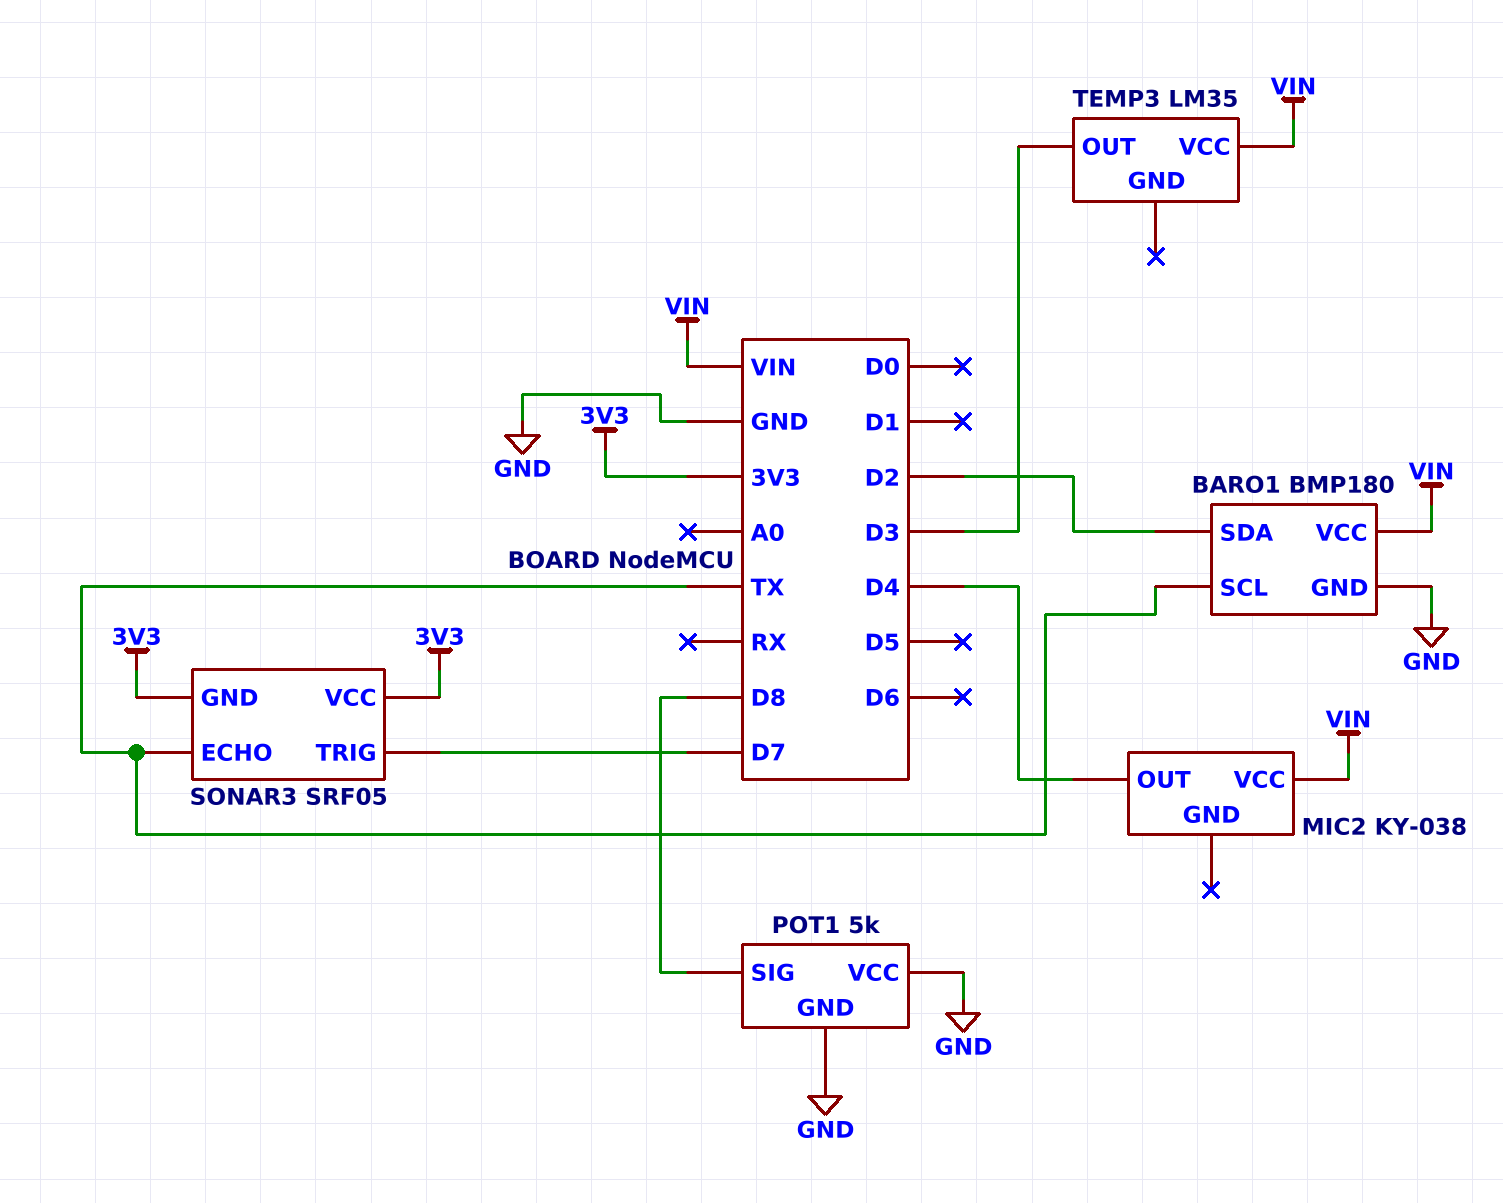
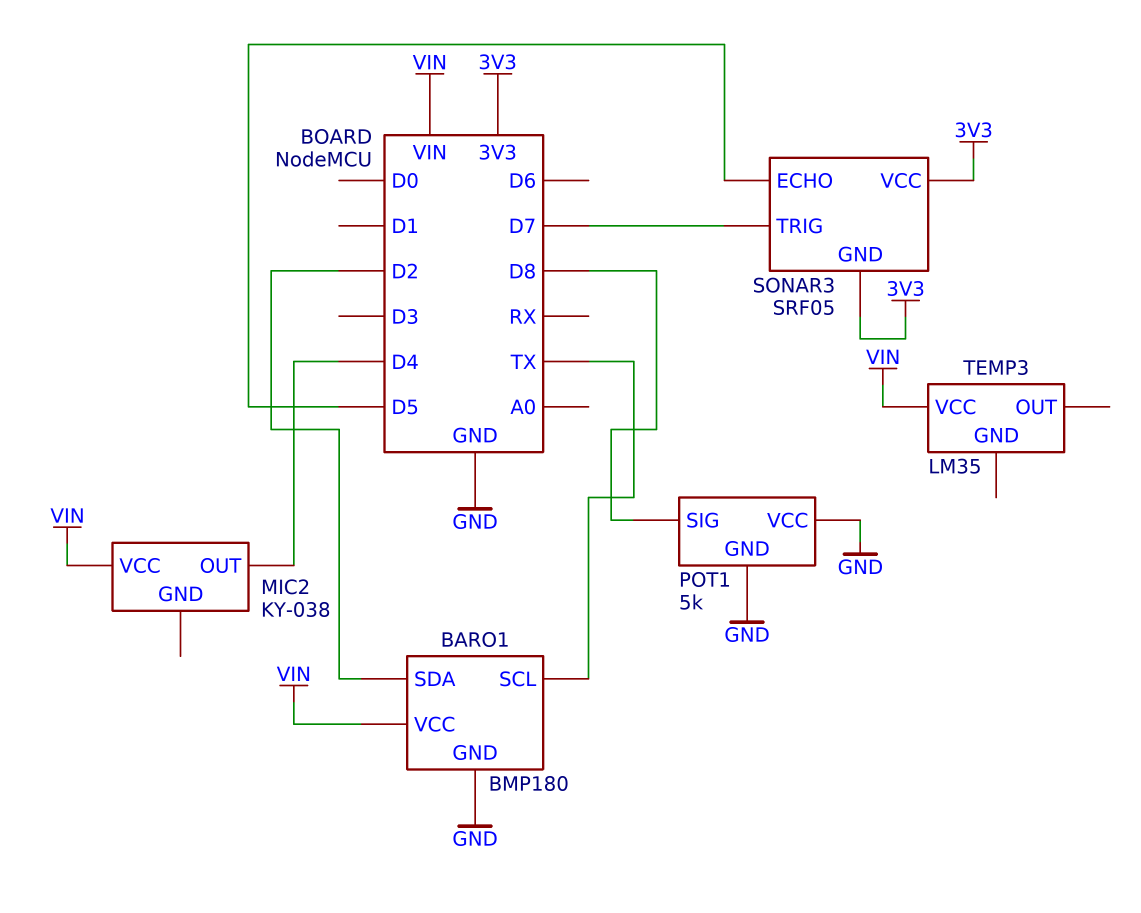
SONAR3 pin ECHO: TX -> D5
TEMP3 pin OUT: D3 -> none

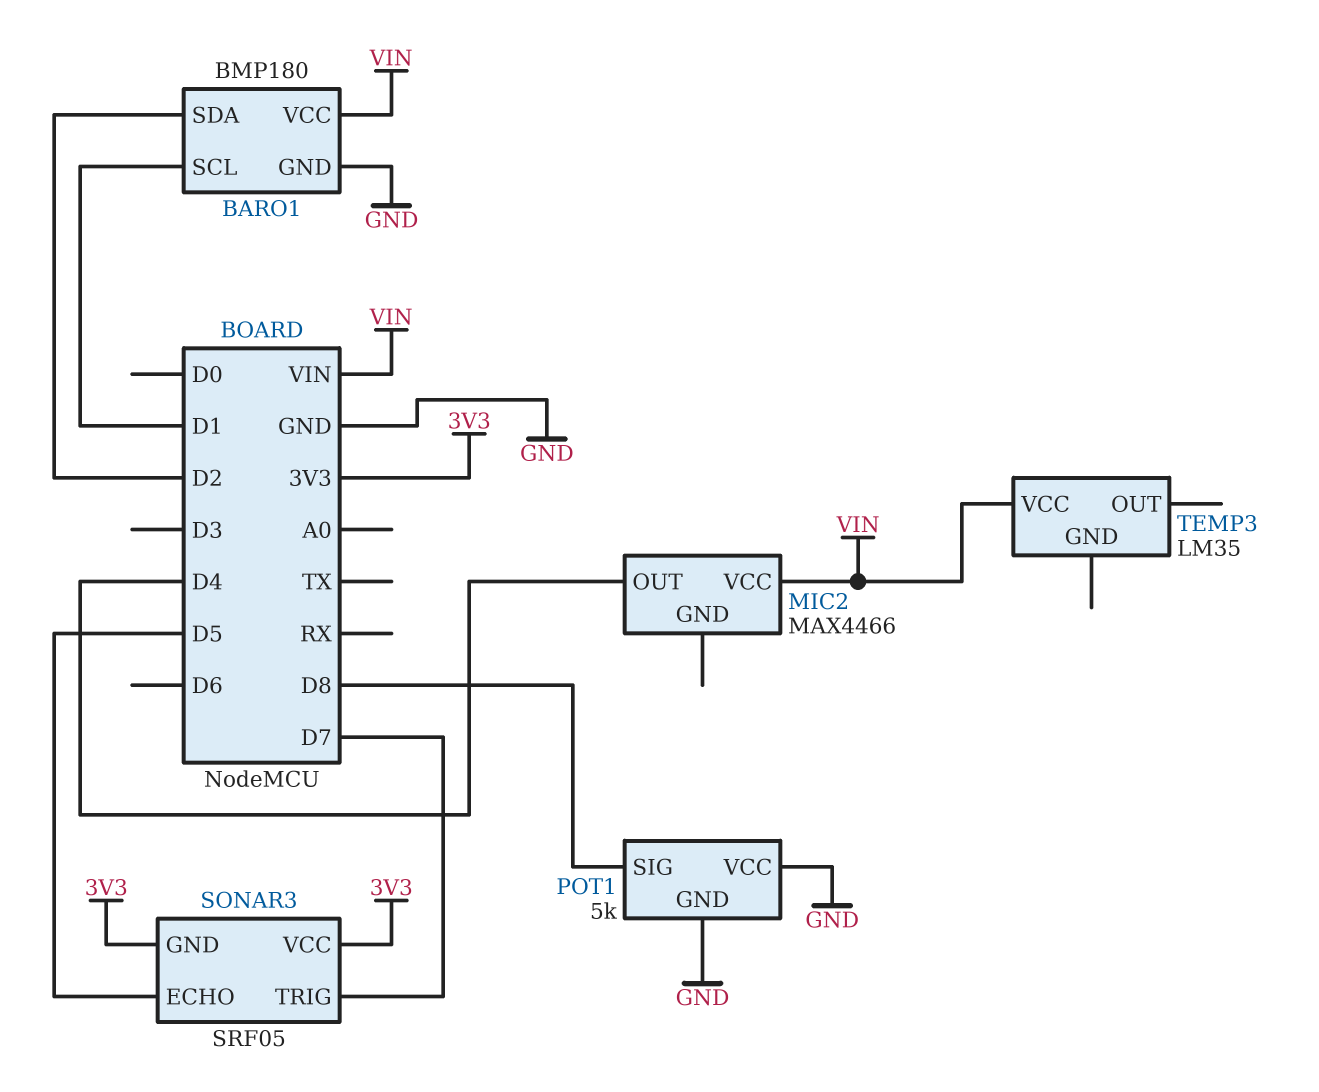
BARO1 pin SCL: TX -> D1
MIC2: KY-038 -> MAX4466

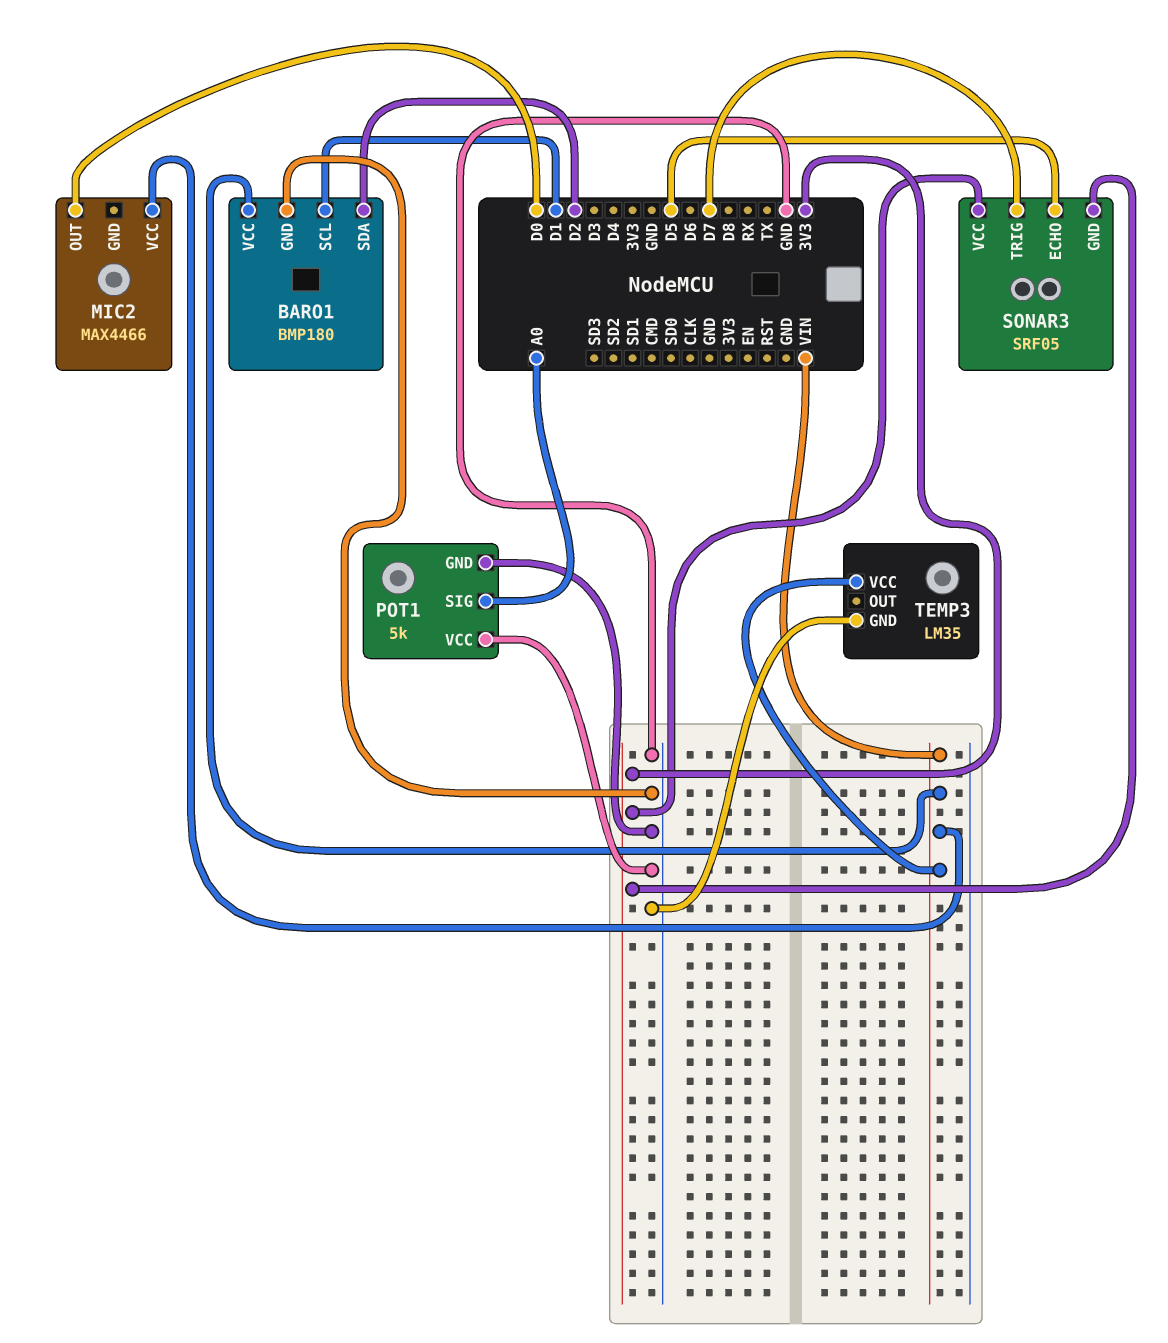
MIC2 pin OUT: D4 -> D0
POT1 pin SIG: D8 -> A0
TEMP3 pin GND: none -> GND

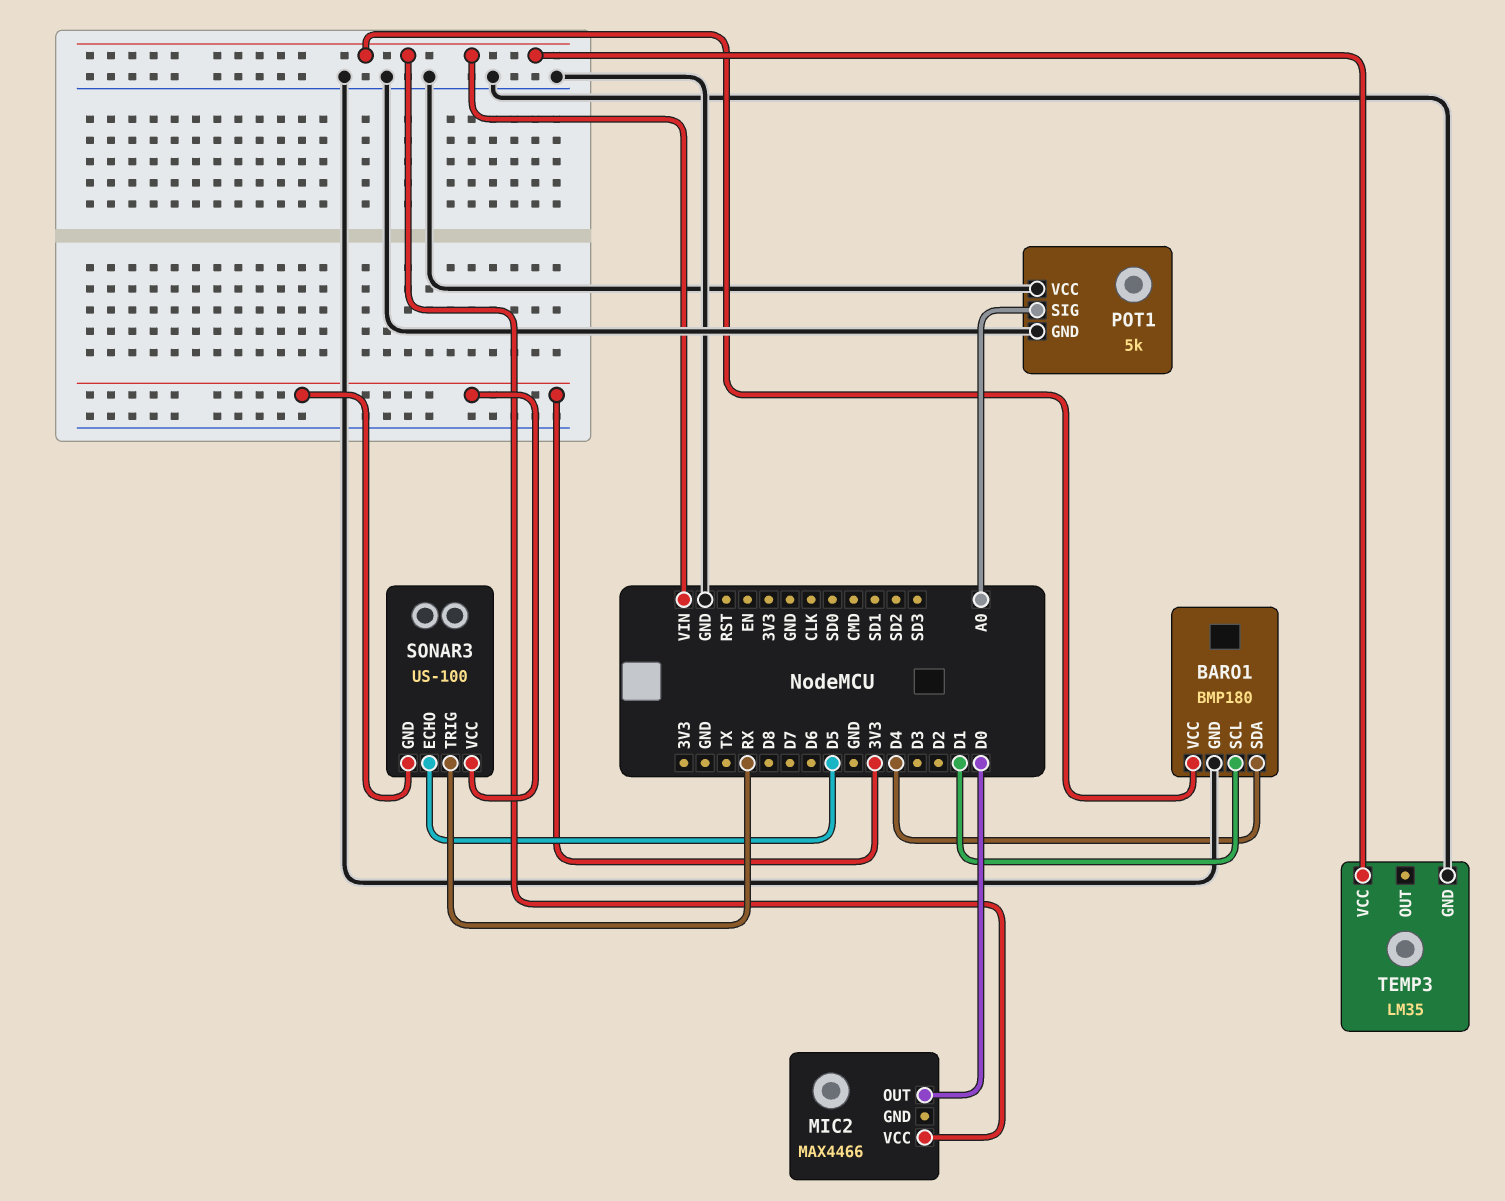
BARO1 pin SDA: D2 -> D4
SONAR3: SRF05 -> US-100
SONAR3 pin TRIG: D7 -> RX

